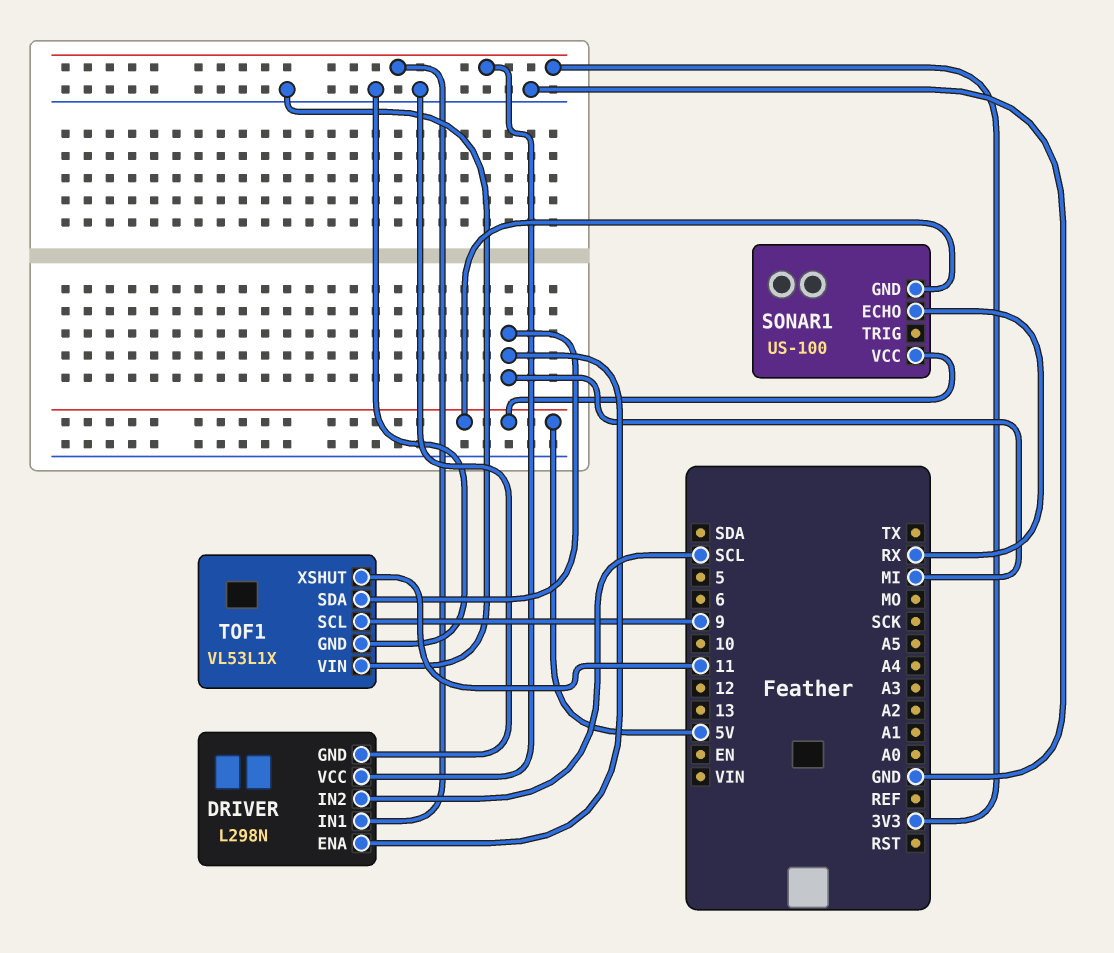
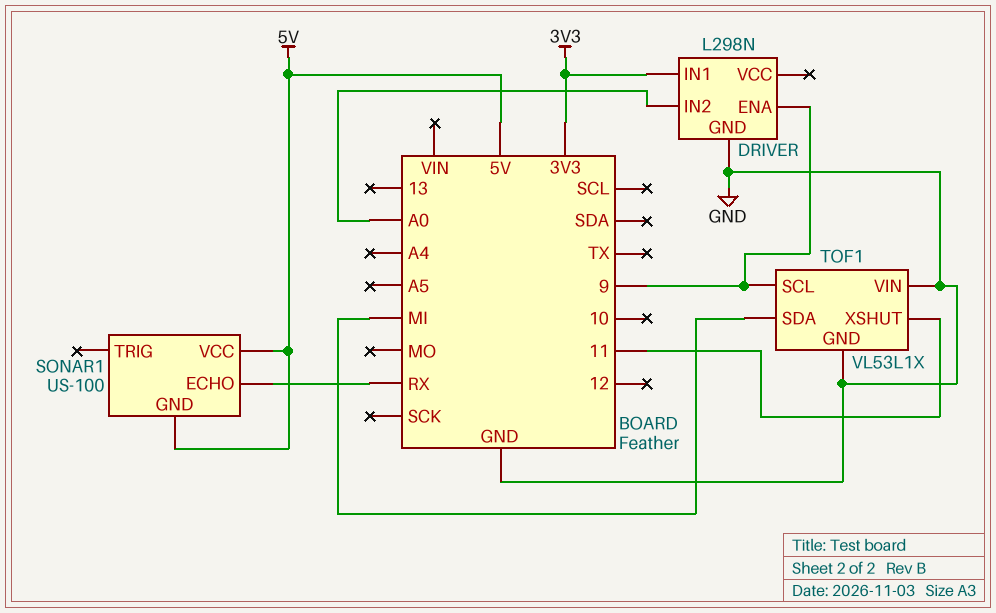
DRIVER pin ENA: MI -> 9
DRIVER pin IN2: SCL -> A0
DRIVER pin VCC: 3V3 -> none

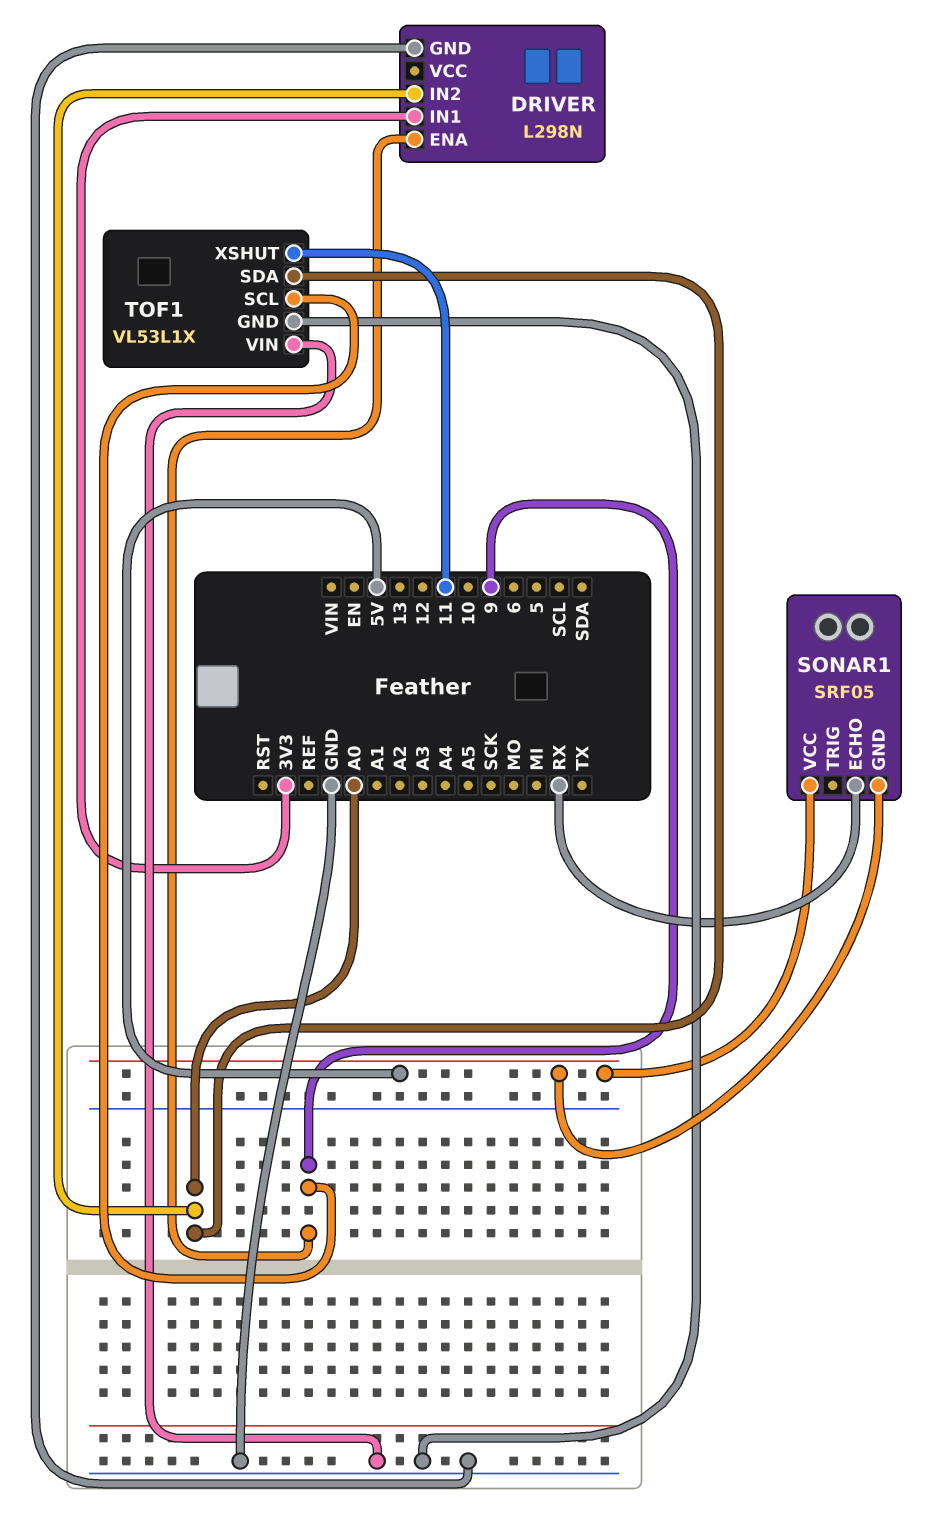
SONAR1: US-100 -> SRF05
TOF1 pin SDA: MI -> A0

